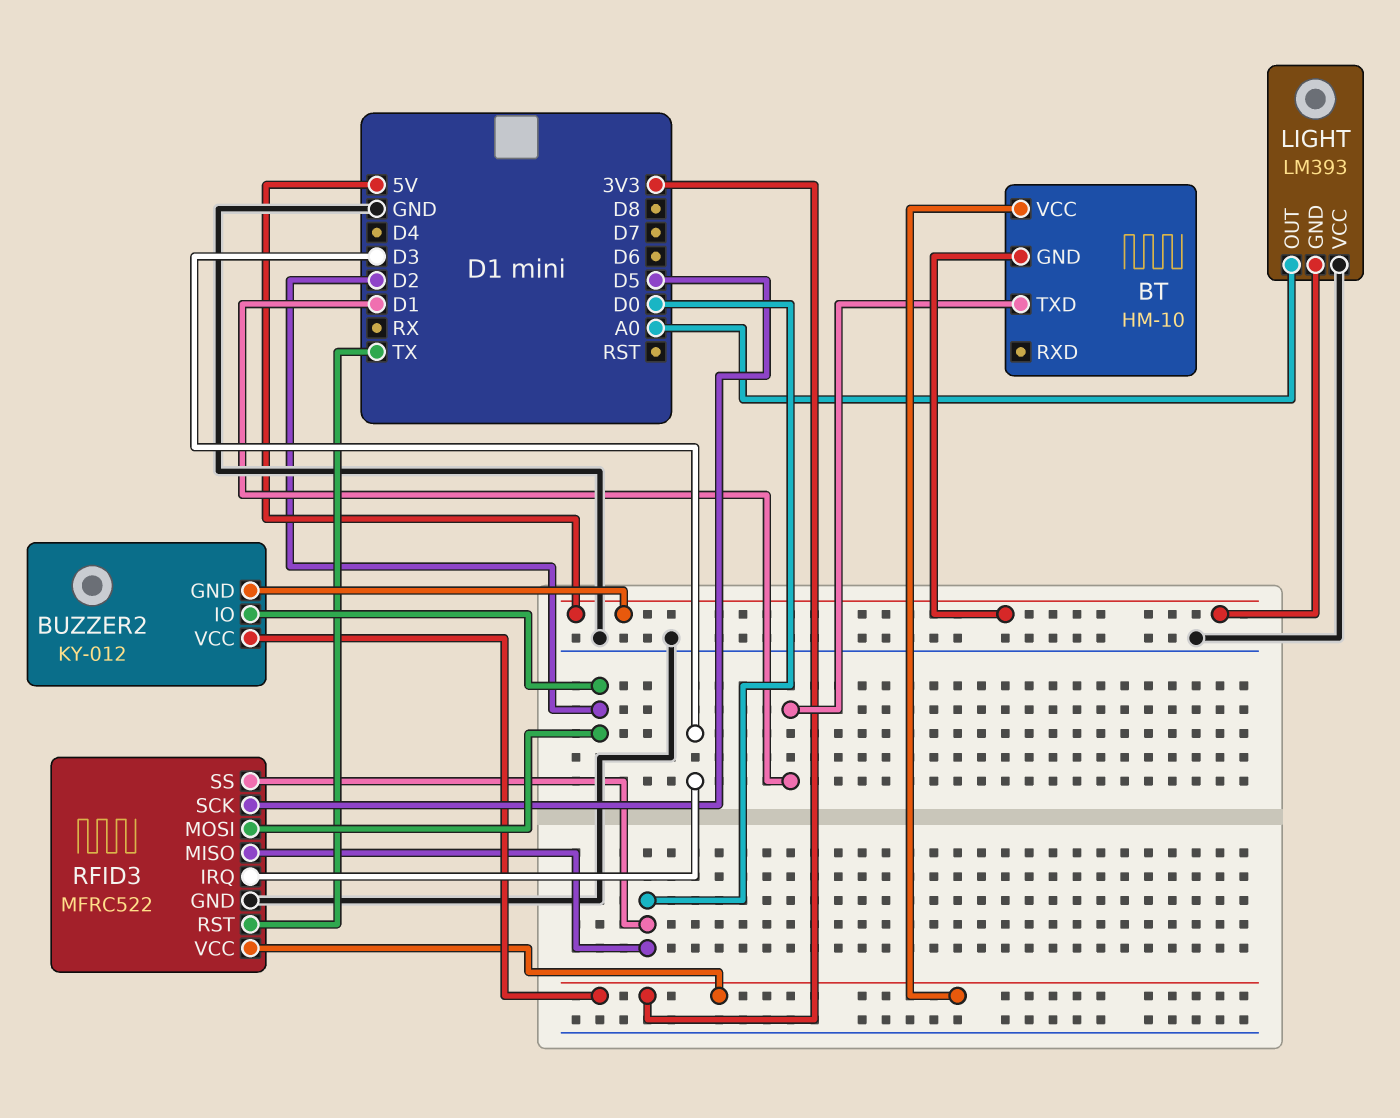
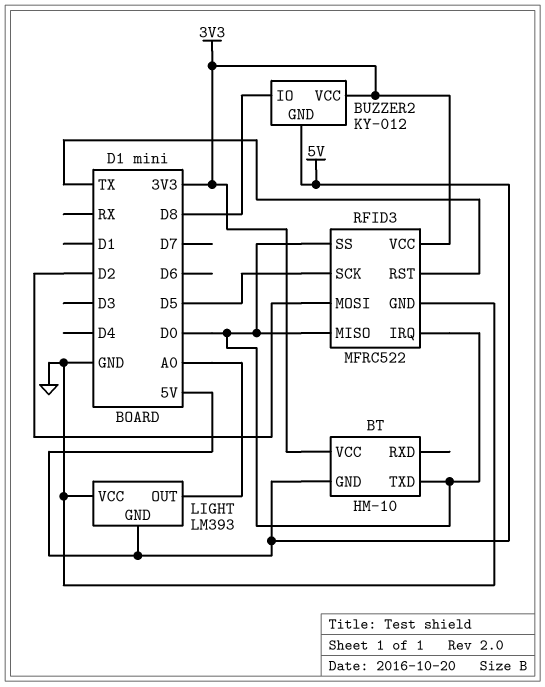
BT pin TXD: D1 -> D0
BUZZER2 pin IO: D2 -> D8
RFID3 pin IRQ: D3 -> D0

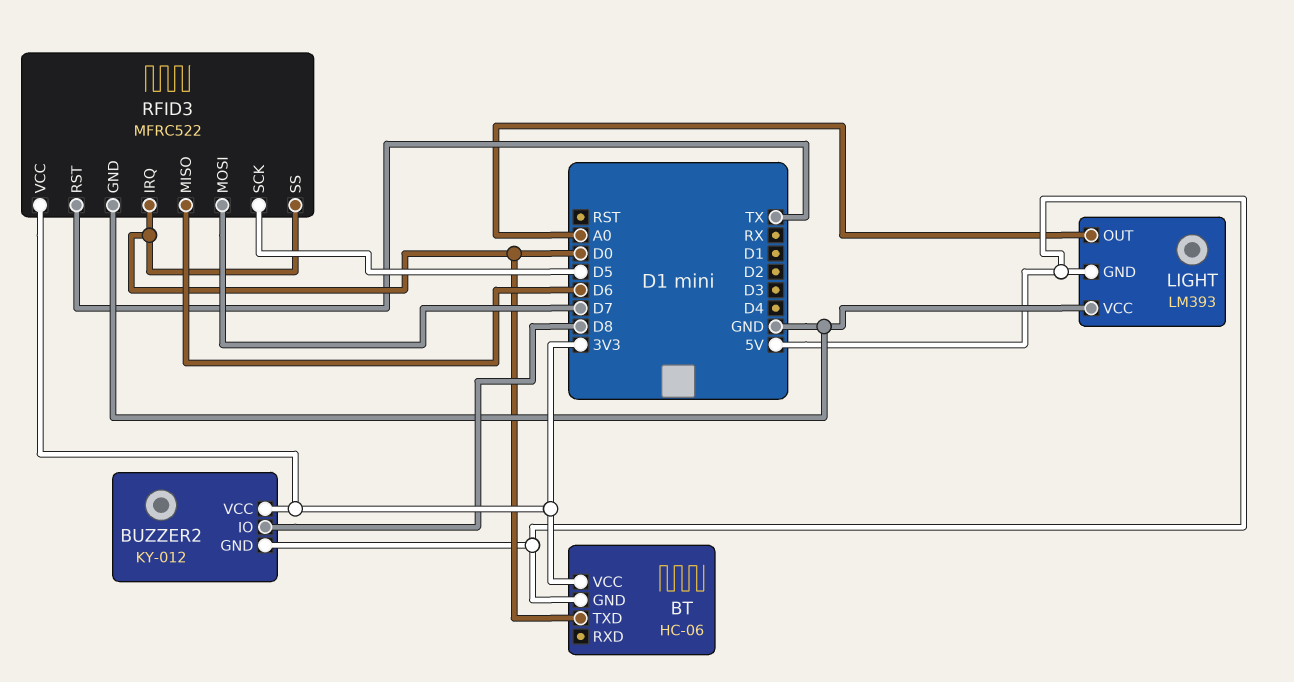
BT: HM-10 -> HC-06
RFID3 pin MISO: D0 -> D6
RFID3 pin MOSI: D2 -> D7

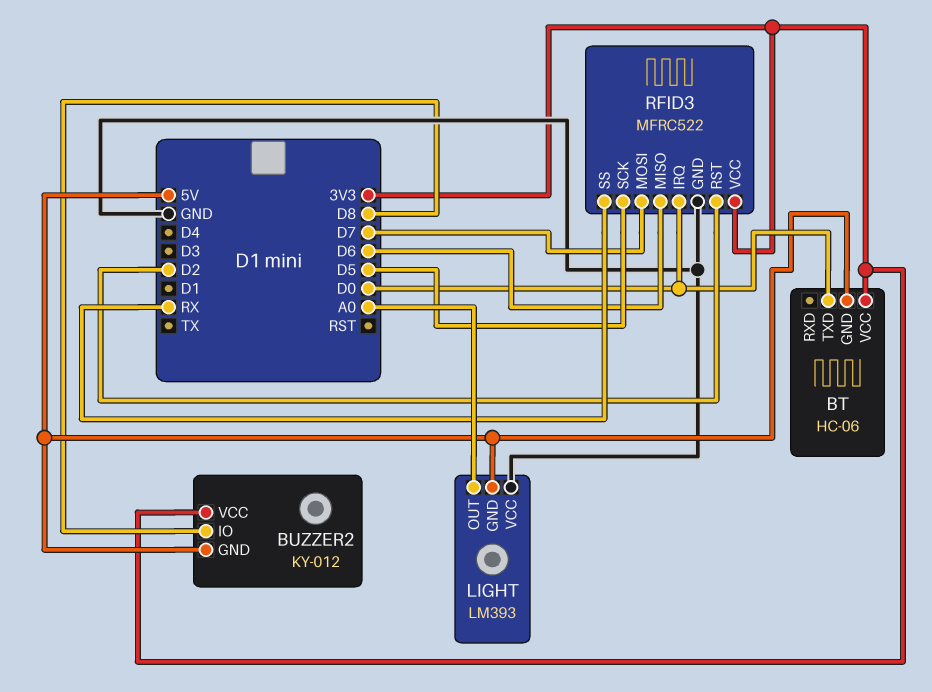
RFID3 pin RST: TX -> D2
RFID3 pin SS: D0 -> RX

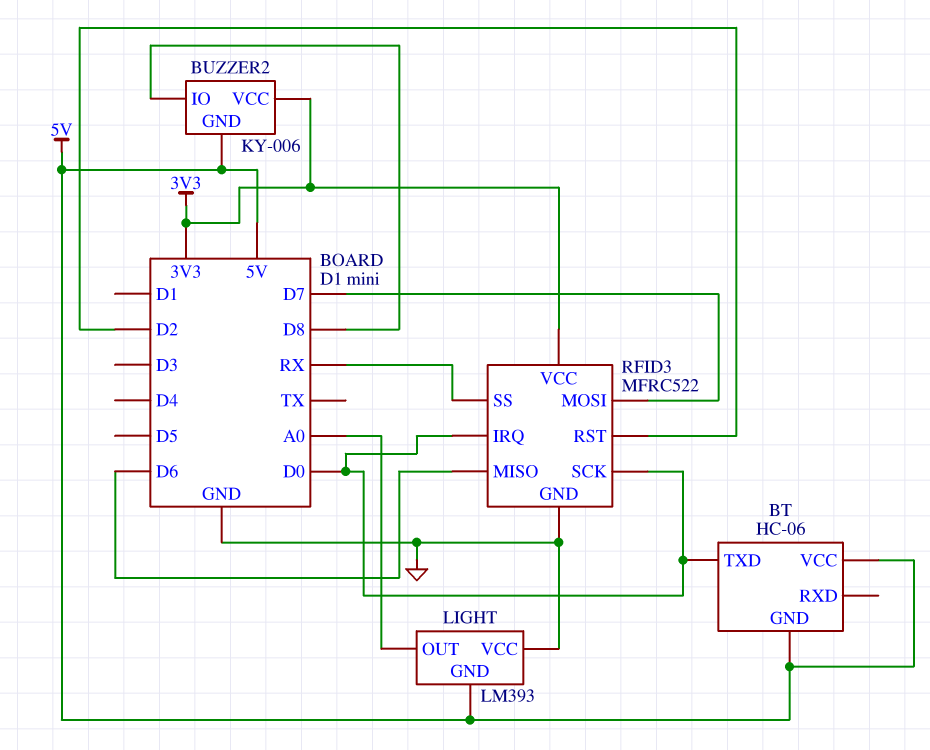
BT pin VCC: 3V3 -> 5V
BUZZER2: KY-012 -> KY-006
RFID3 pin SCK: D5 -> D0

